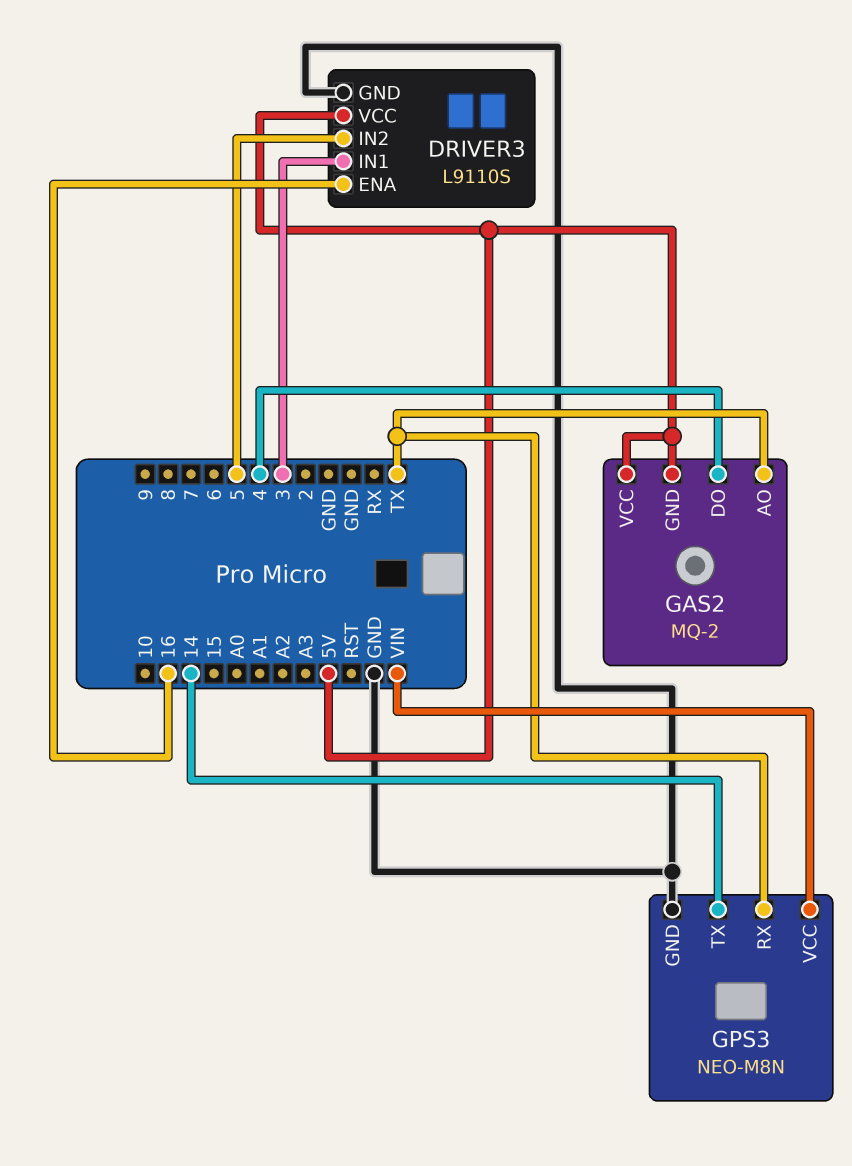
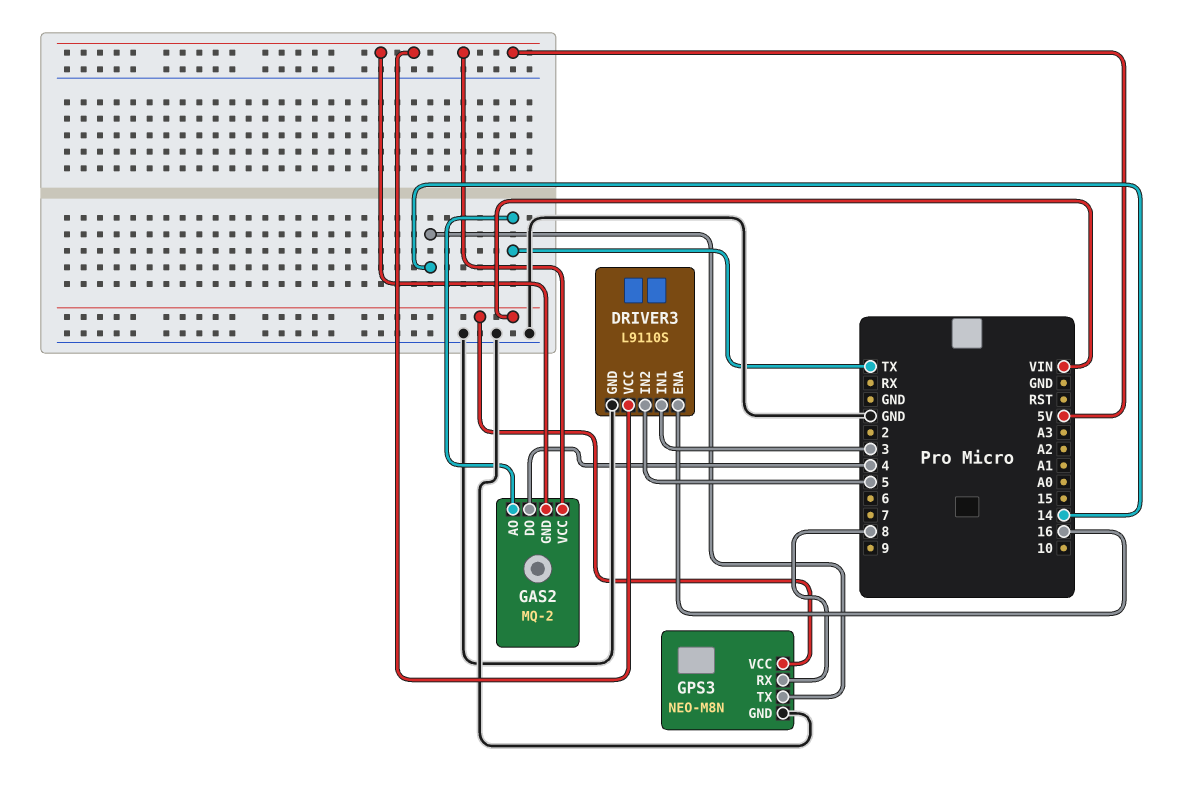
GPS3 pin RX: TX -> 8

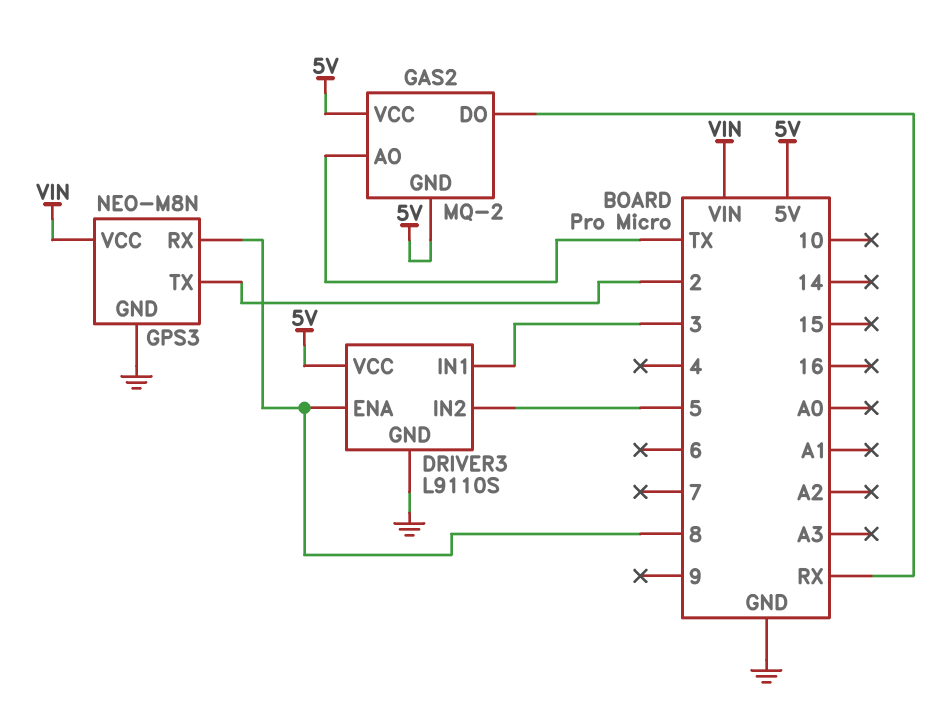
DRIVER3 pin ENA: 16 -> 8
GAS2 pin DO: 4 -> RX
GPS3 pin TX: 14 -> 2

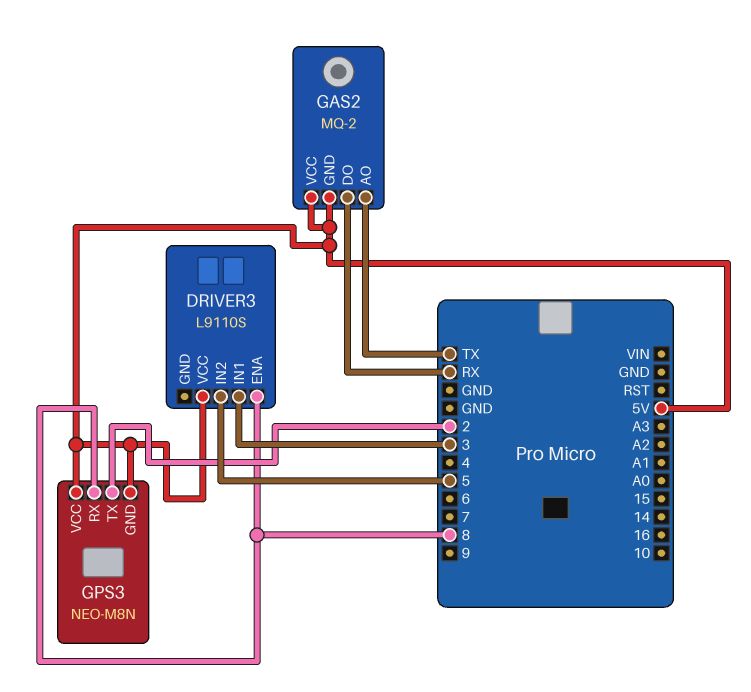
DRIVER3 pin GND: GND -> none
GPS3 pin GND: GND -> 5V
GPS3 pin VCC: VIN -> 5V

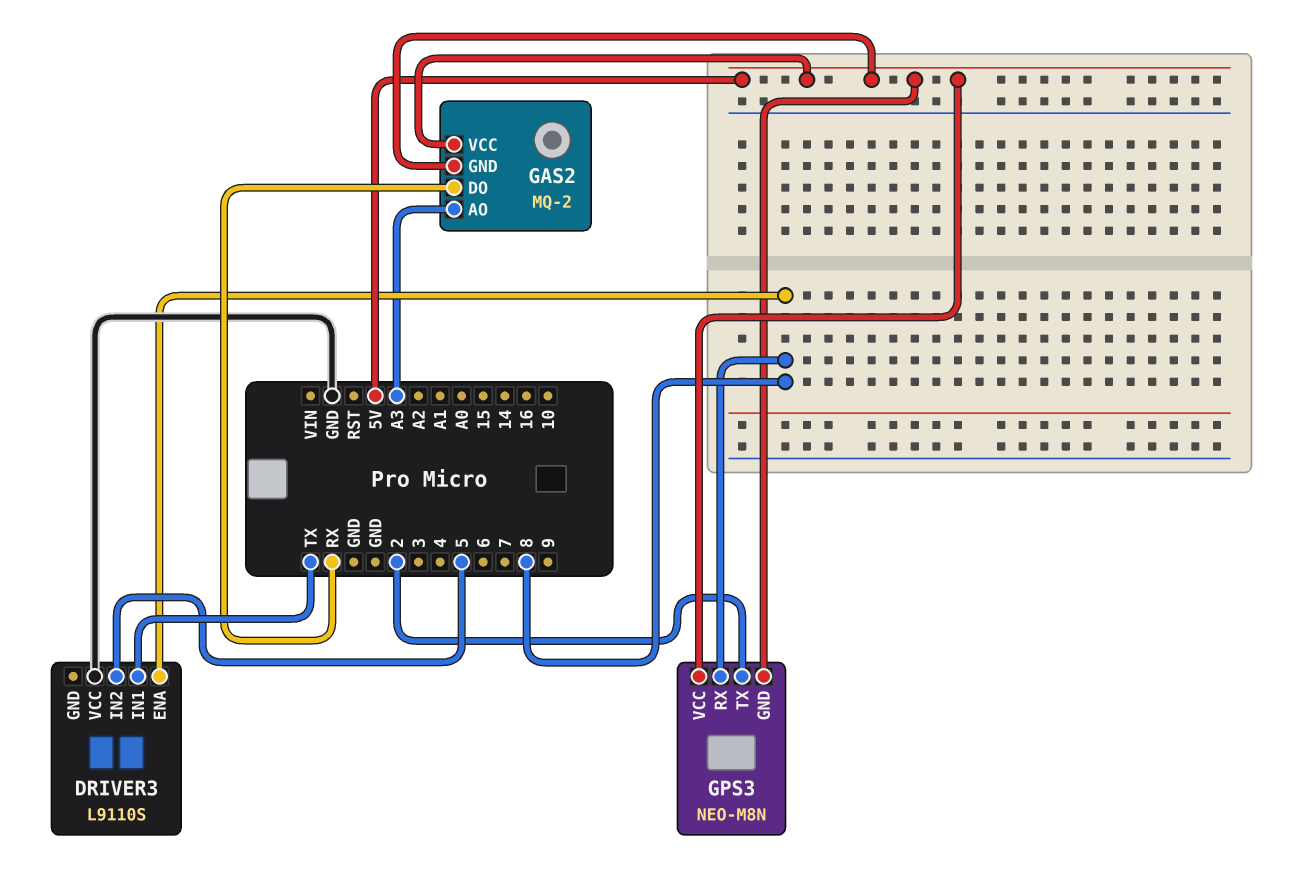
DRIVER3 pin IN1: 3 -> TX
DRIVER3 pin VCC: 5V -> GND
GAS2 pin AO: TX -> A3

